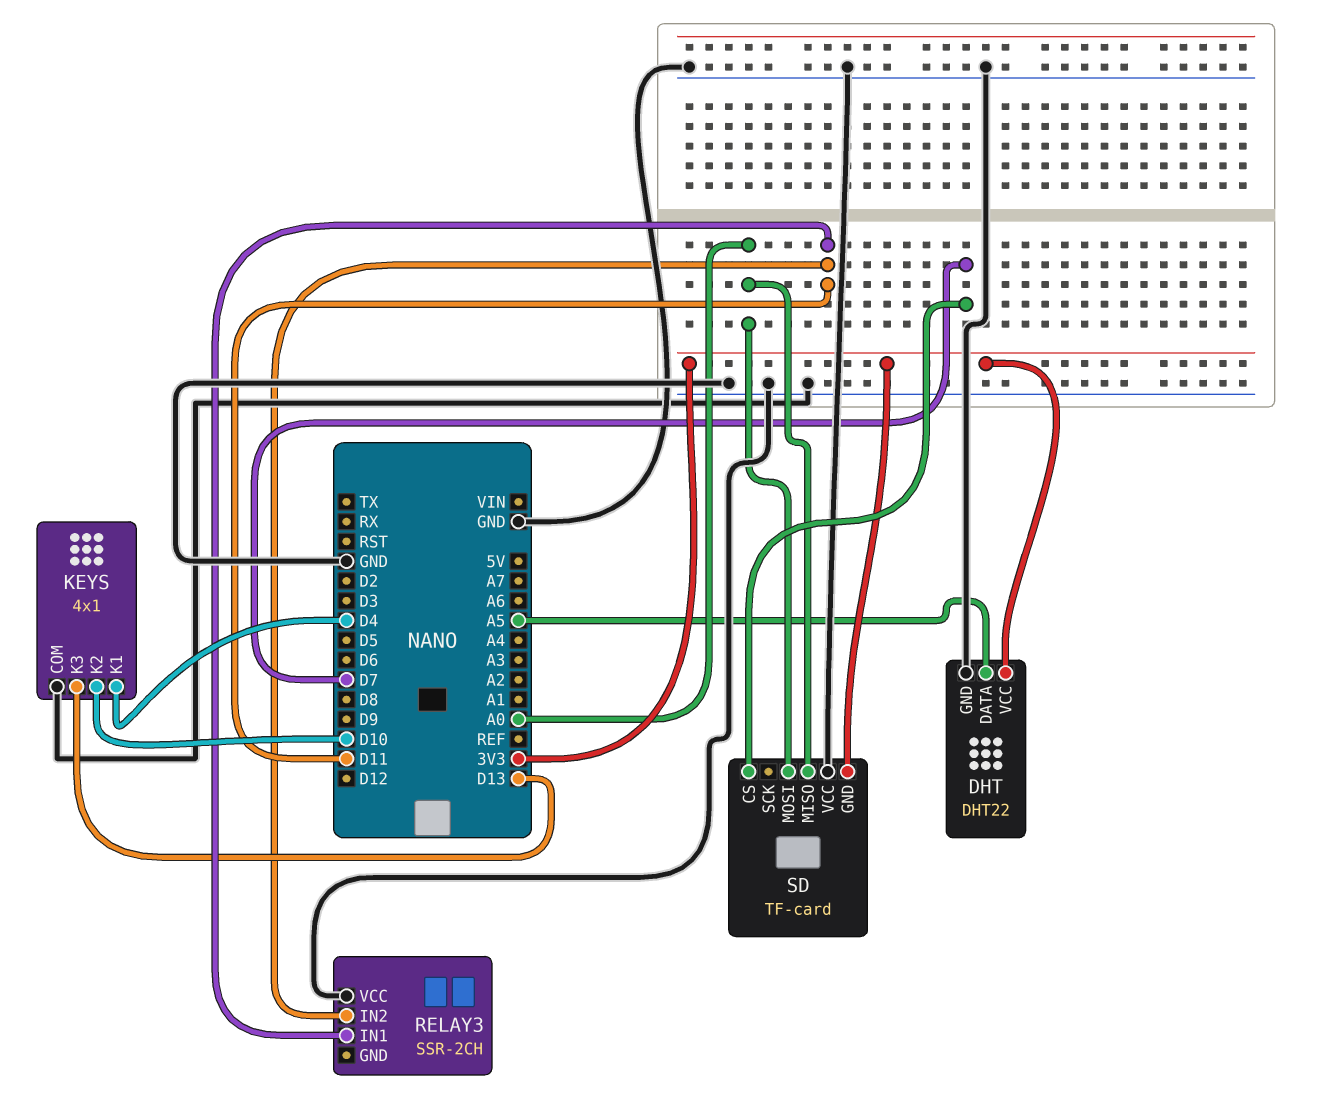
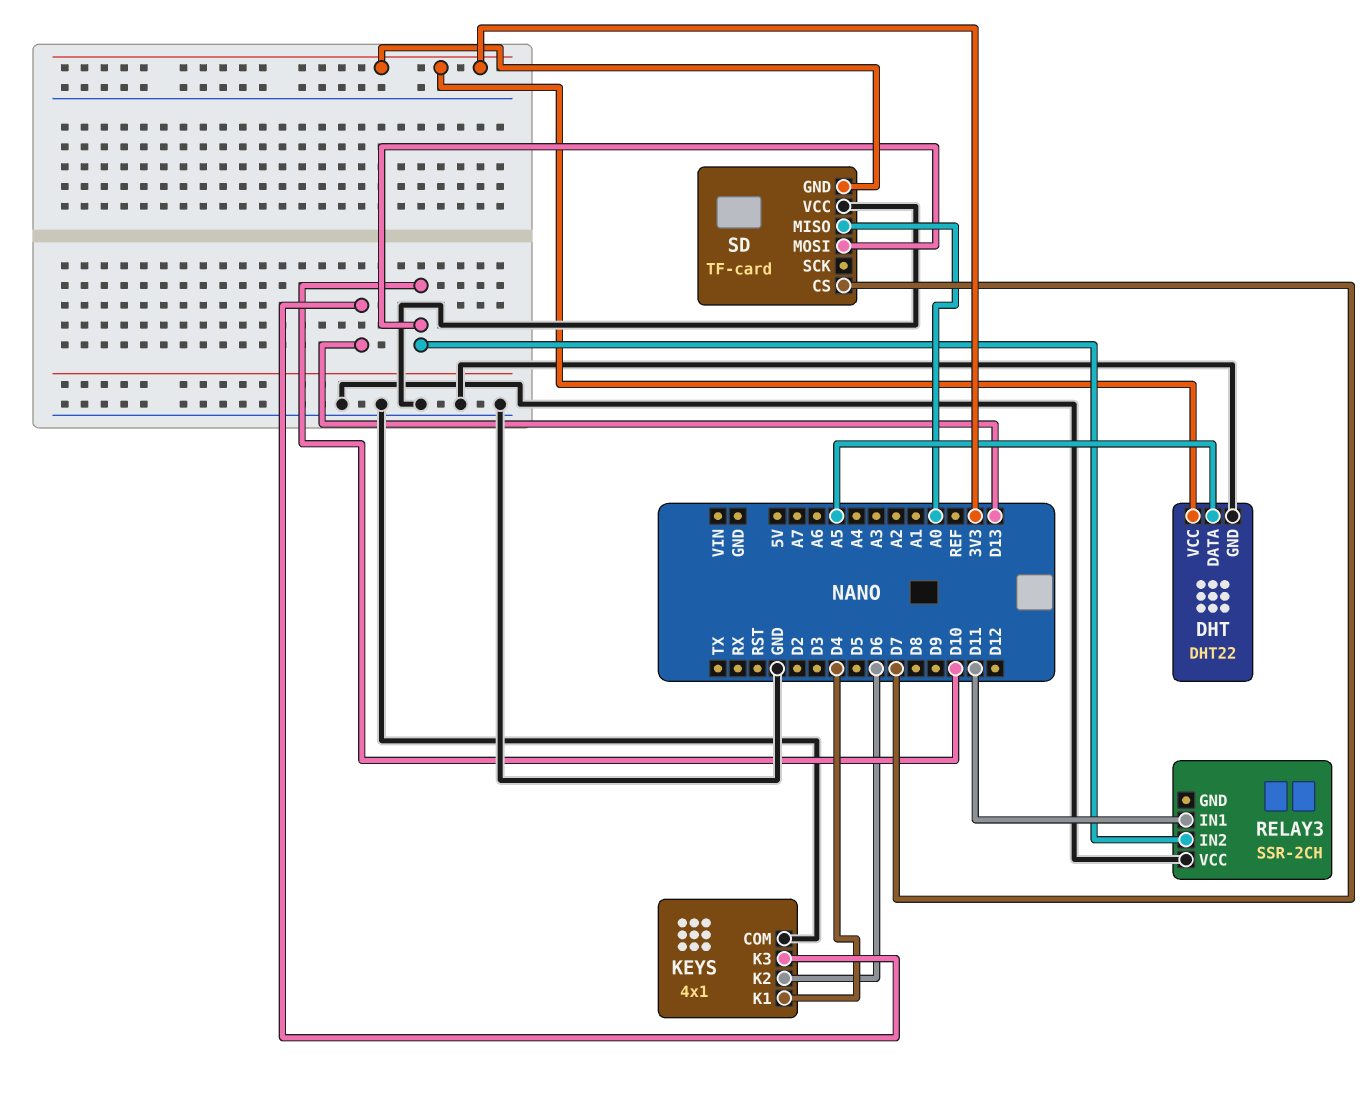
KEYS pin K2: D10 -> D6
RELAY3 pin IN2: D11 -> D10
SD pin MOSI: A0 -> D10

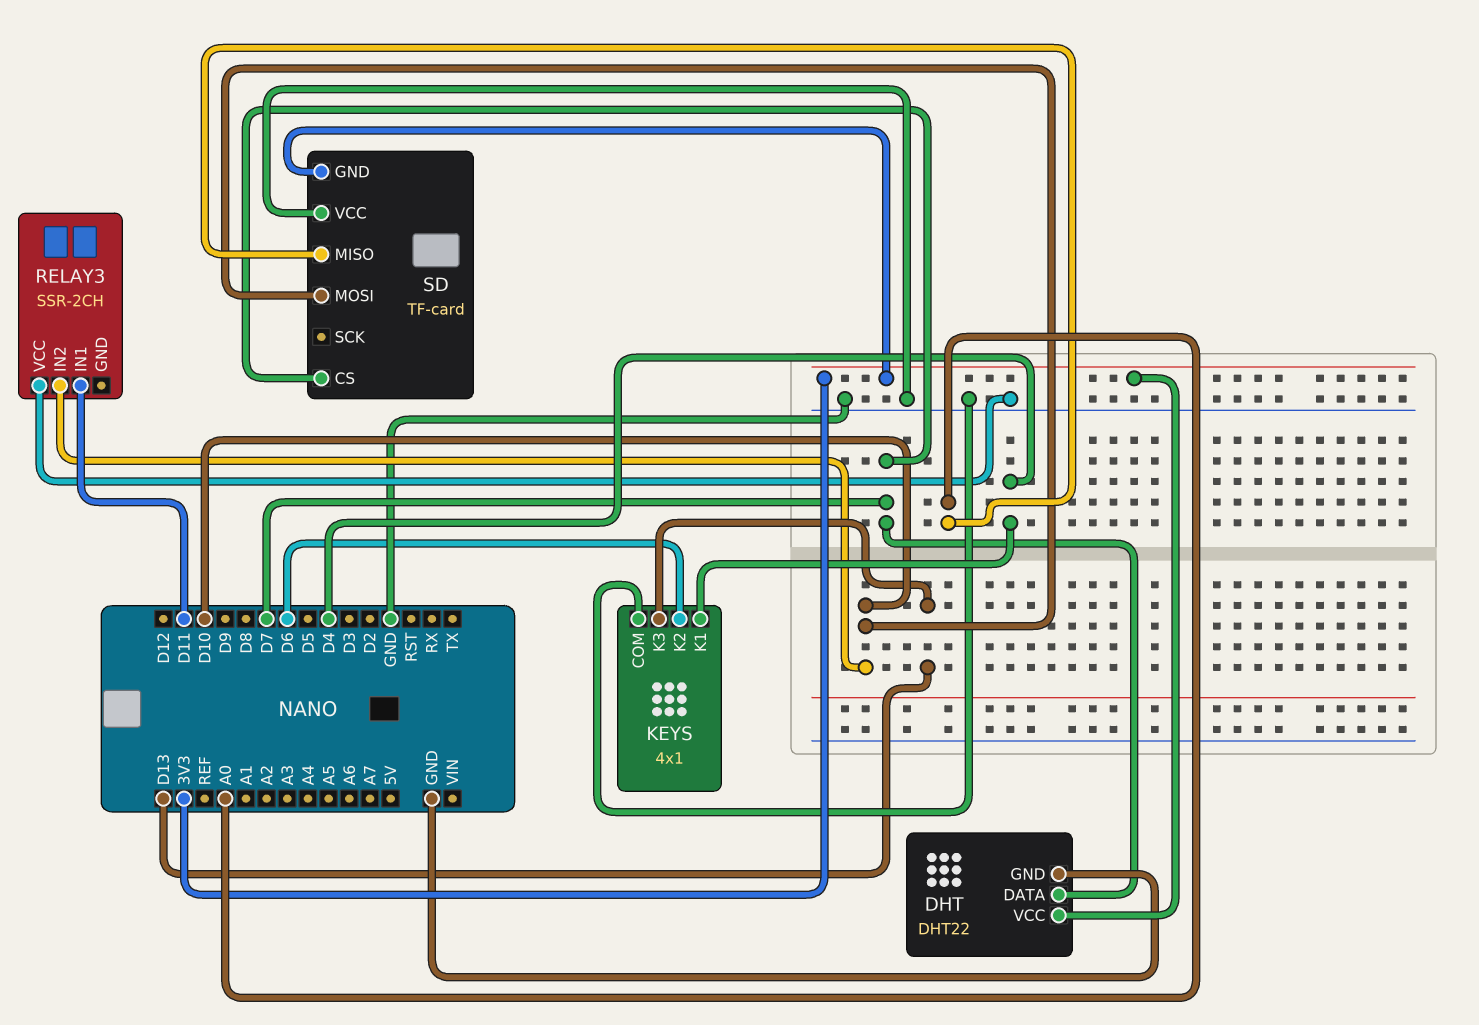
DHT pin DATA: A5 -> D7

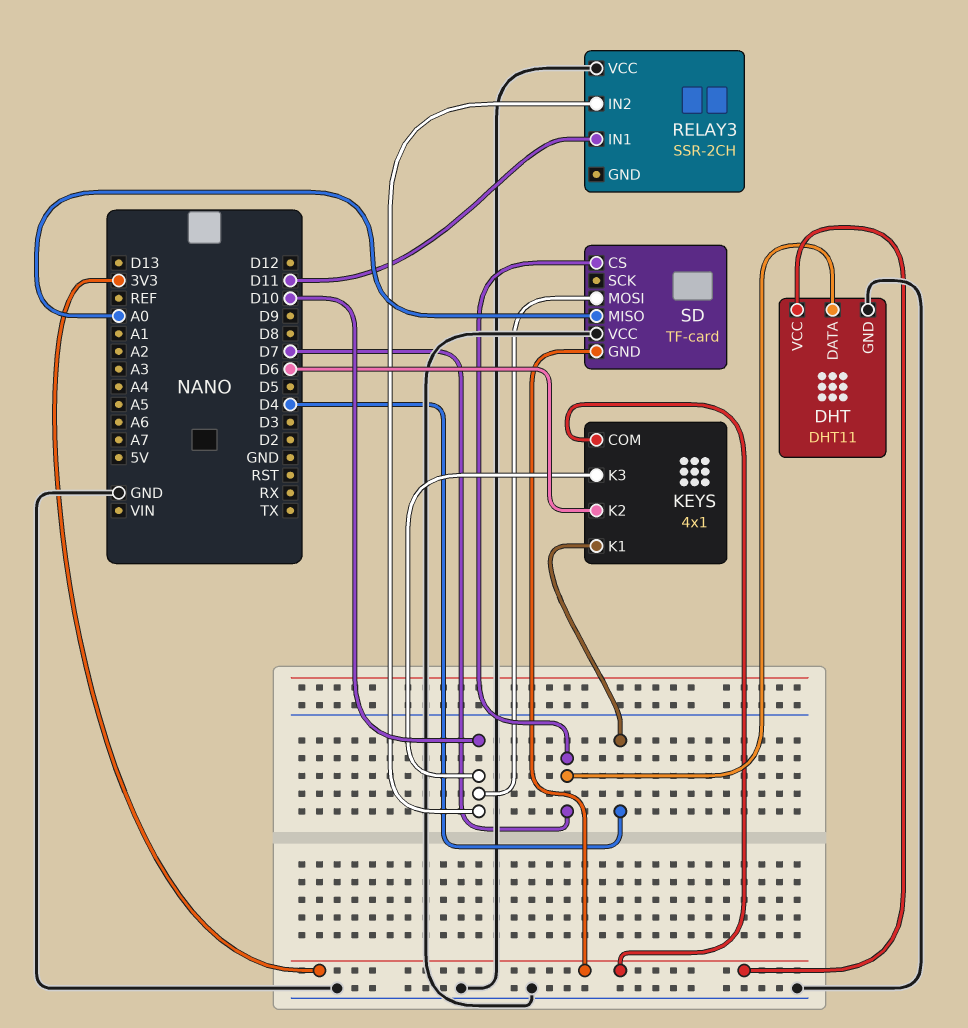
DHT: DHT22 -> DHT11
KEYS pin COM: GND -> 3V3
KEYS pin K3: D13 -> D10

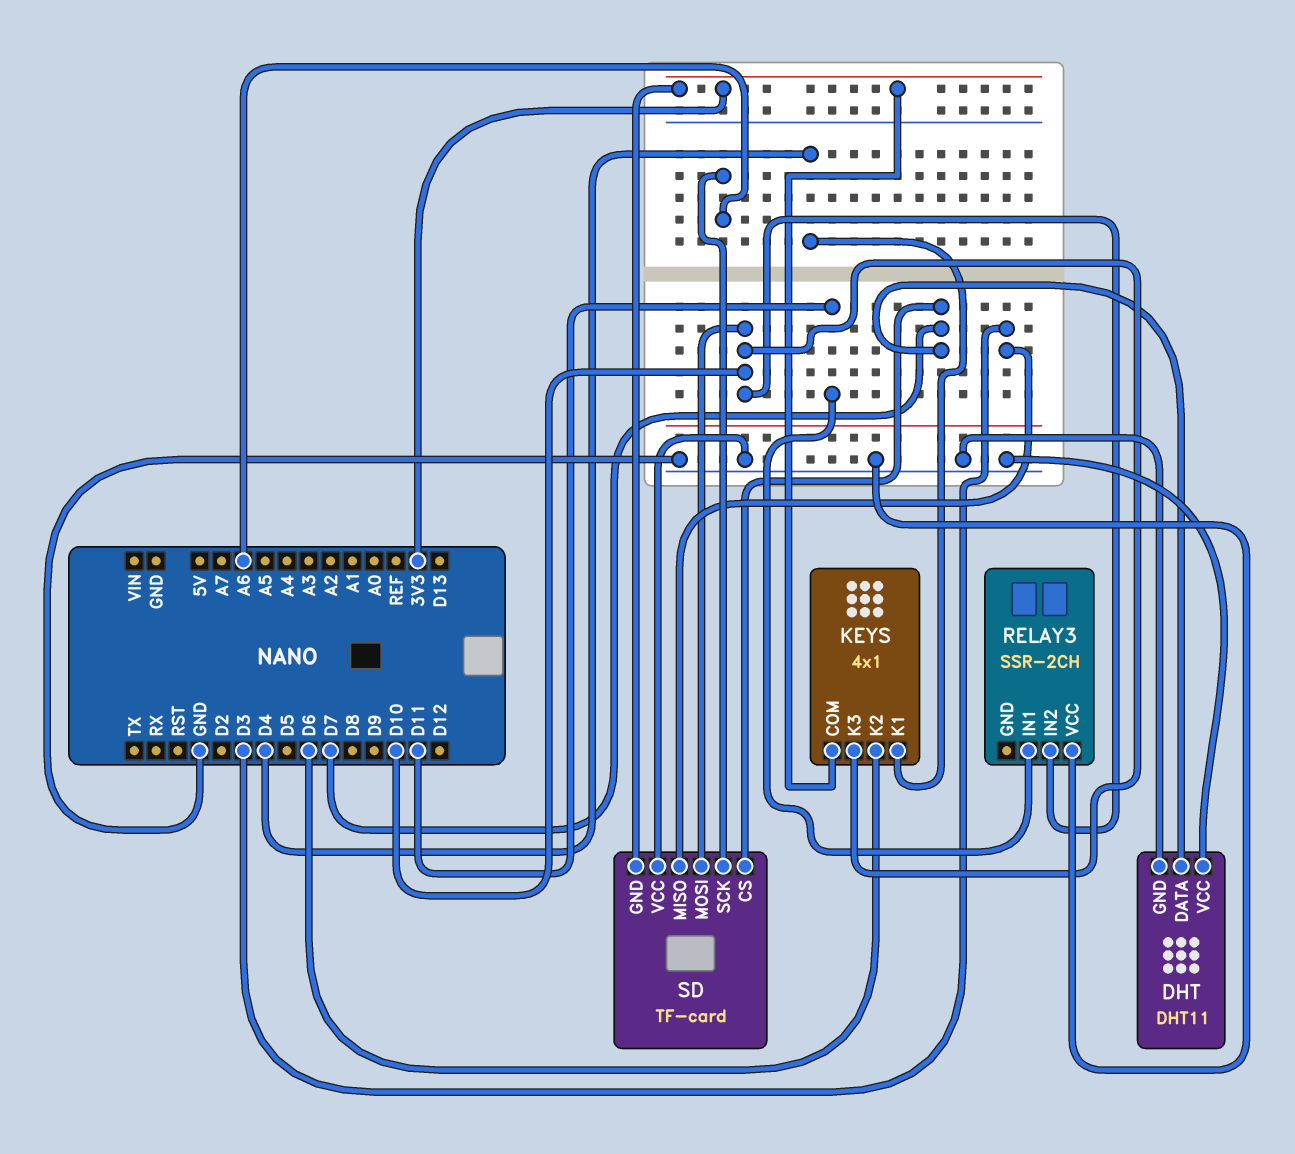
DHT pin VCC: 3V3 -> GND
SD pin MISO: A0 -> D3
SD pin SCK: none -> A6

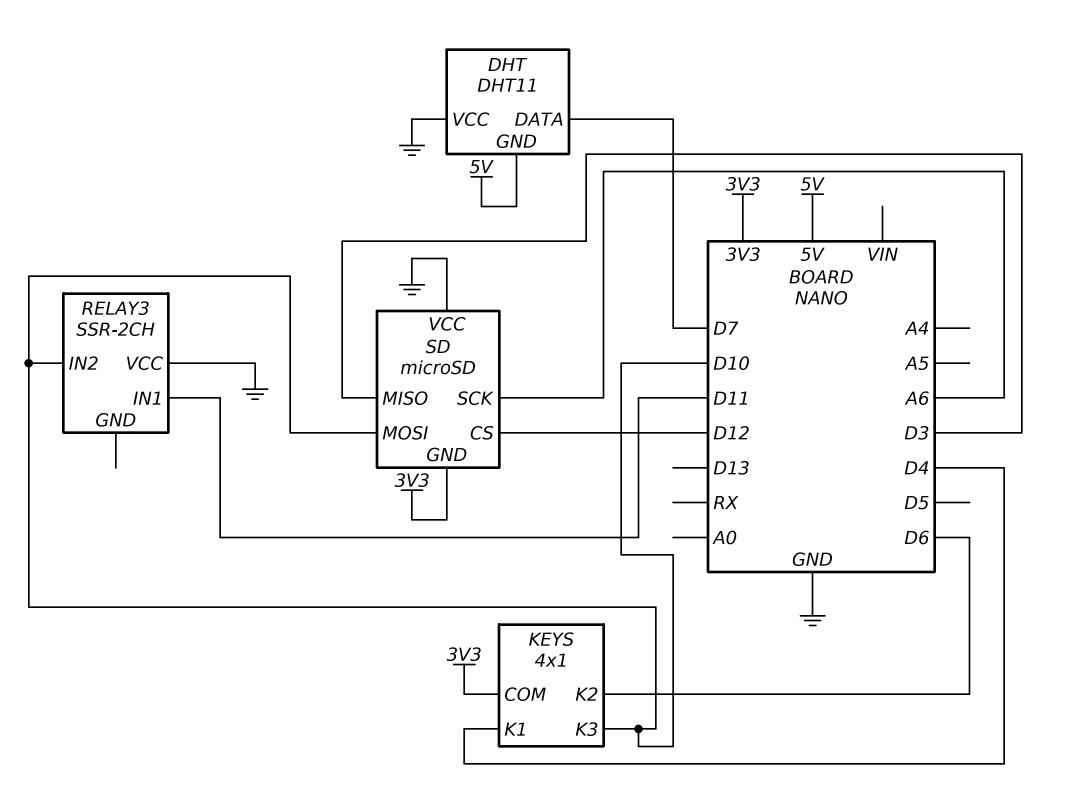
DHT pin GND: GND -> 5V
SD: TF-card -> microSD
SD pin CS: D7 -> D12

